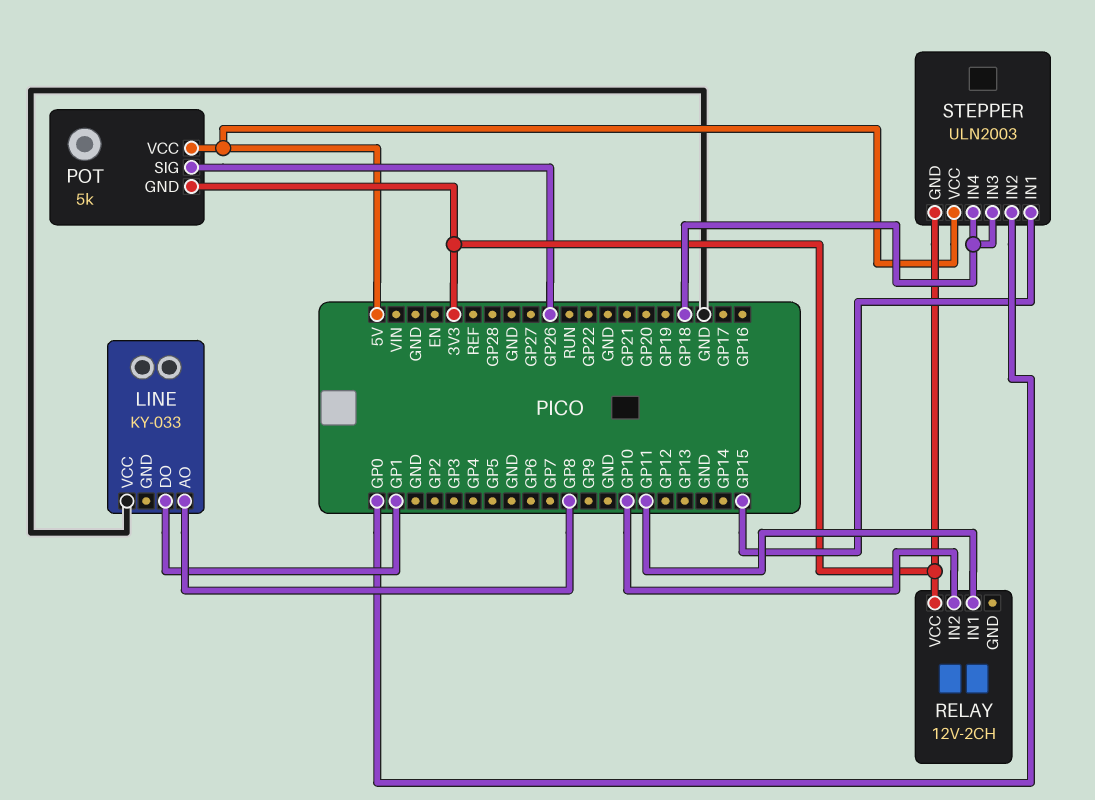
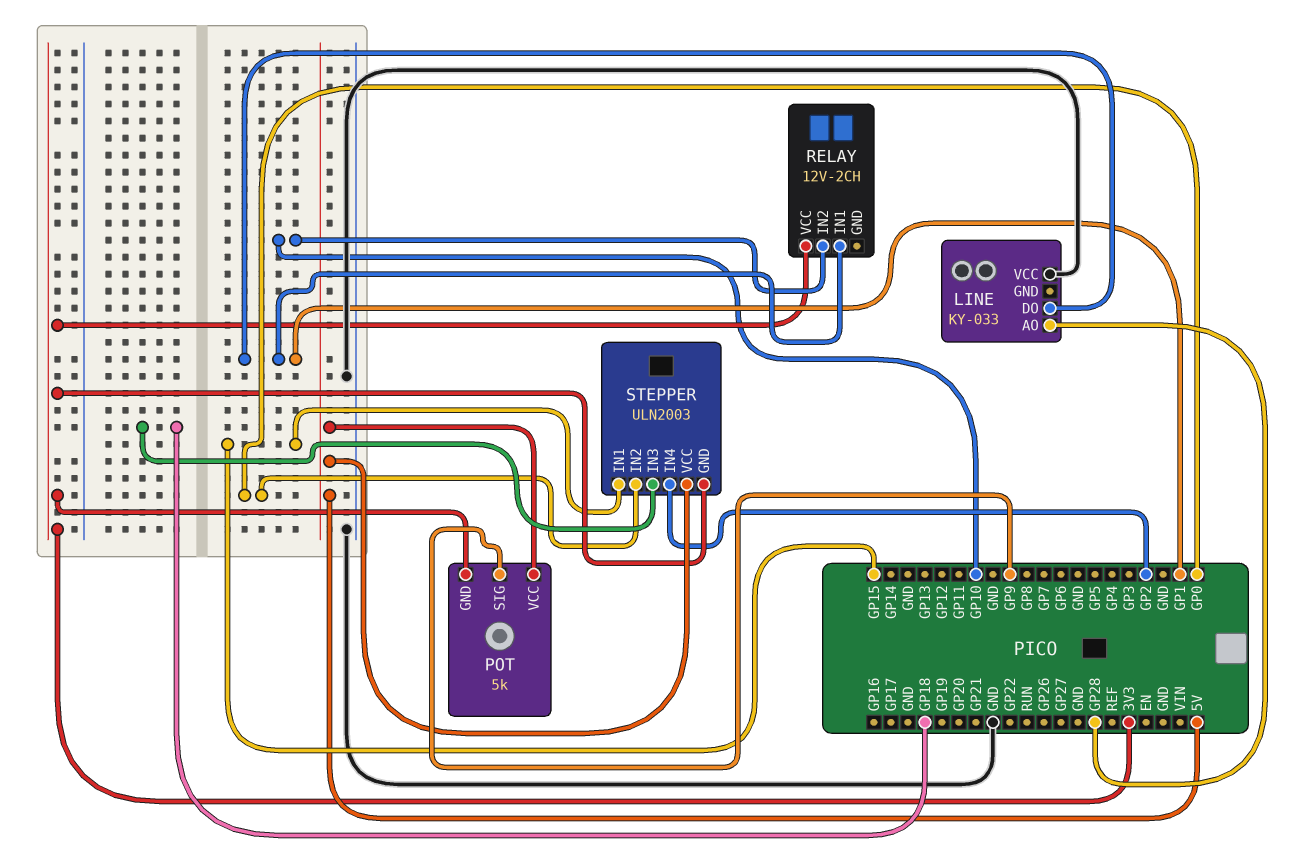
LINE pin AO: GP8 -> GP28
POT pin SIG: GP26 -> GP9
RELAY pin IN1: GP11 -> GP1
STEPPER pin IN4: GP18 -> GP2

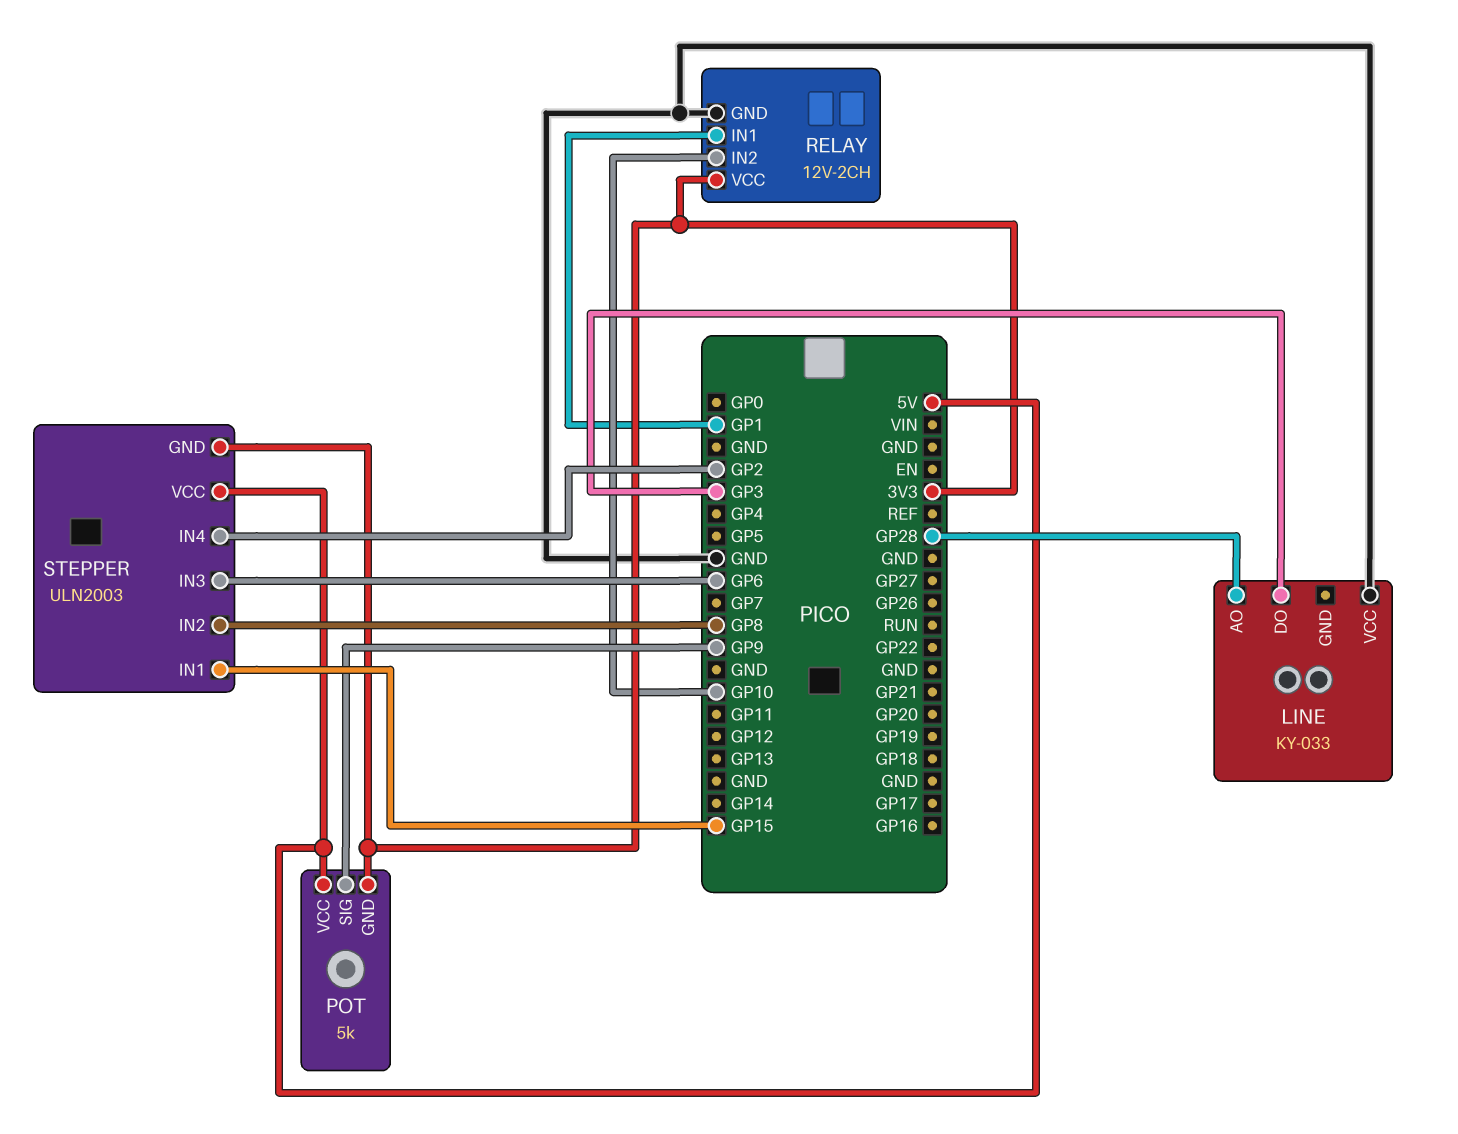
LINE pin DO: GP1 -> GP3
RELAY pin GND: none -> GND
STEPPER pin IN2: GP0 -> GP8
STEPPER pin IN3: GP18 -> GP6

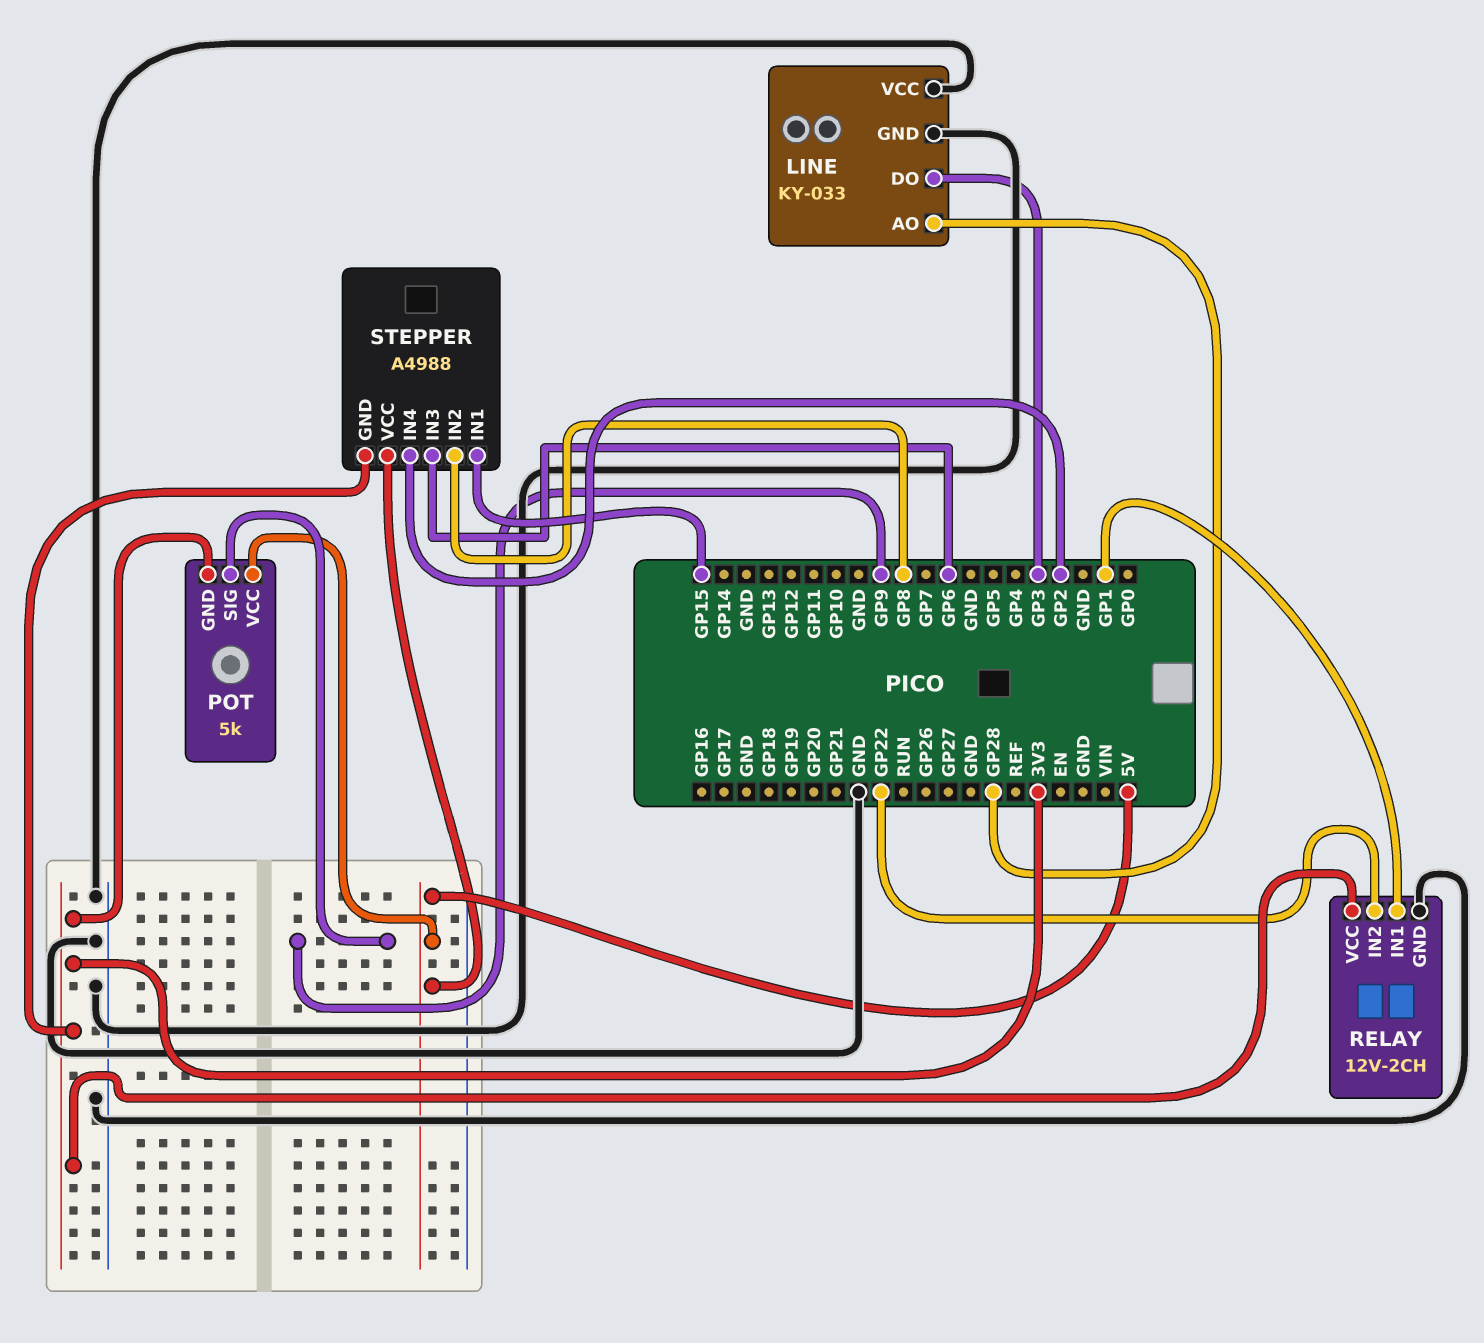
LINE pin GND: none -> GND
RELAY pin IN2: GP10 -> GP22
STEPPER: ULN2003 -> A4988

